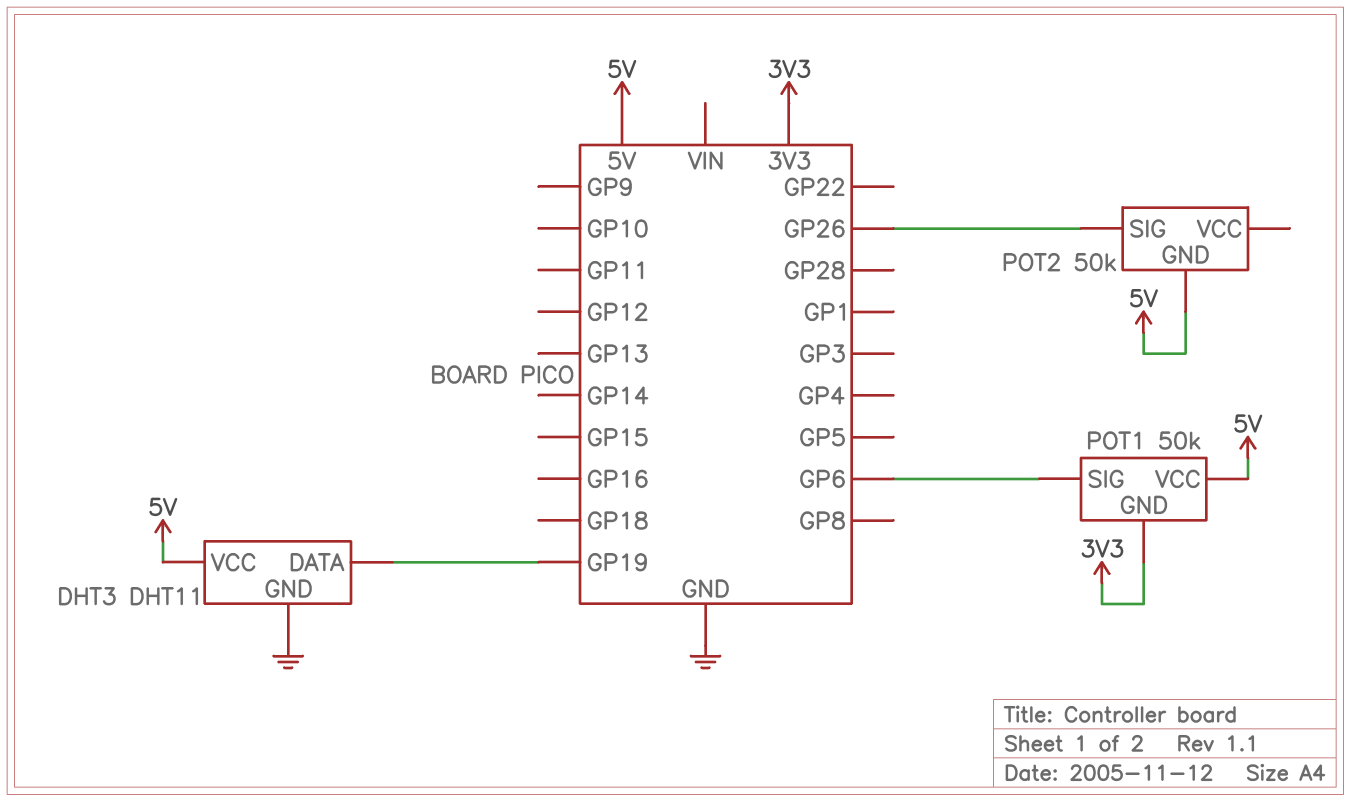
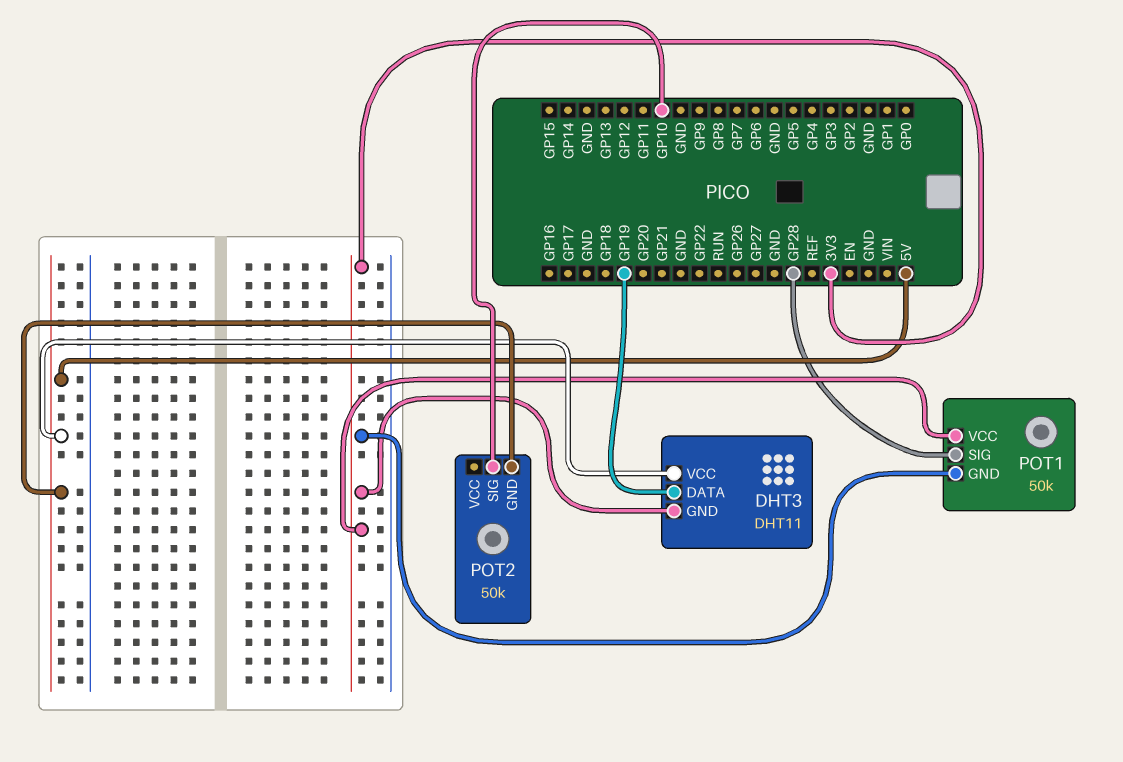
DHT3 pin GND: GND -> 3V3
POT1 pin SIG: GP6 -> GP28
POT1 pin VCC: 5V -> 3V3
POT2 pin SIG: GP26 -> GP10

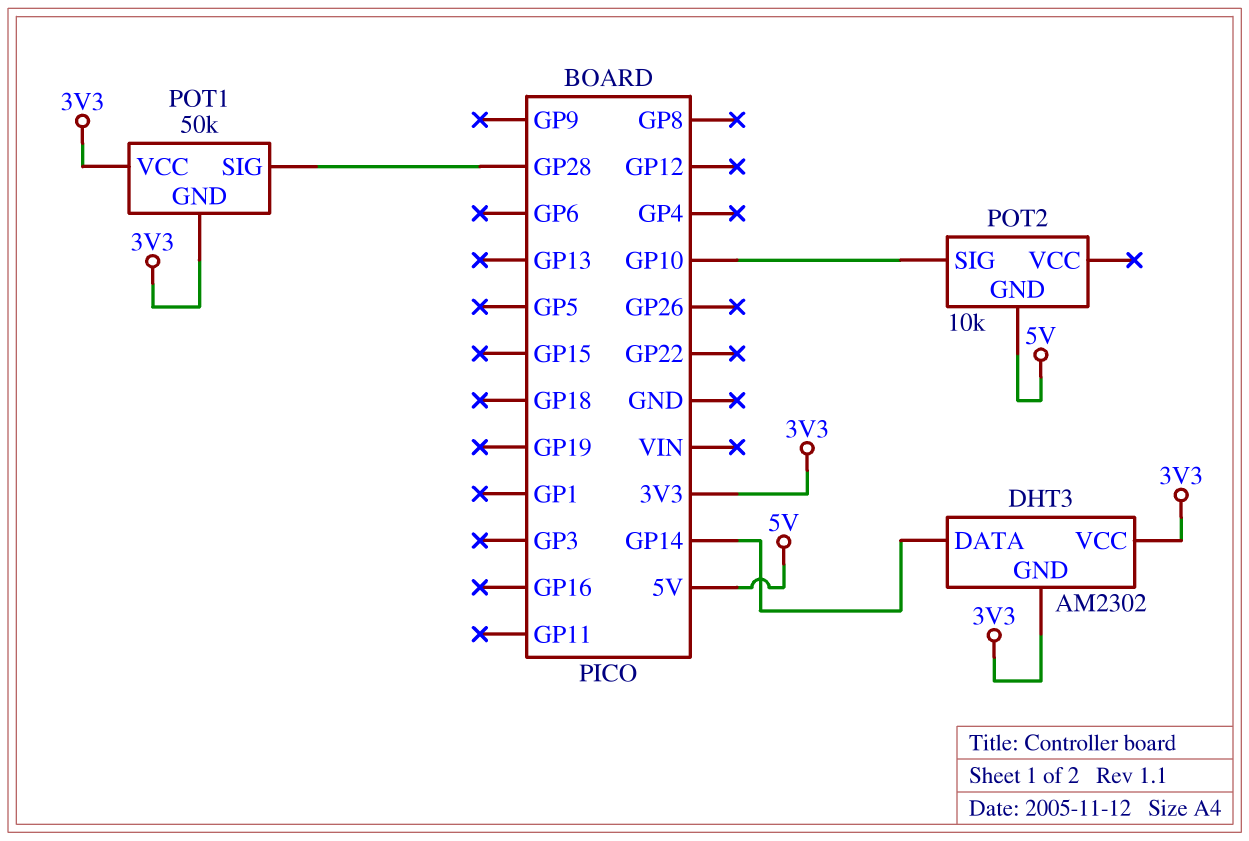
DHT3: DHT11 -> AM2302
DHT3 pin DATA: GP19 -> GP14
DHT3 pin VCC: 5V -> 3V3
POT2: 50k -> 10k

